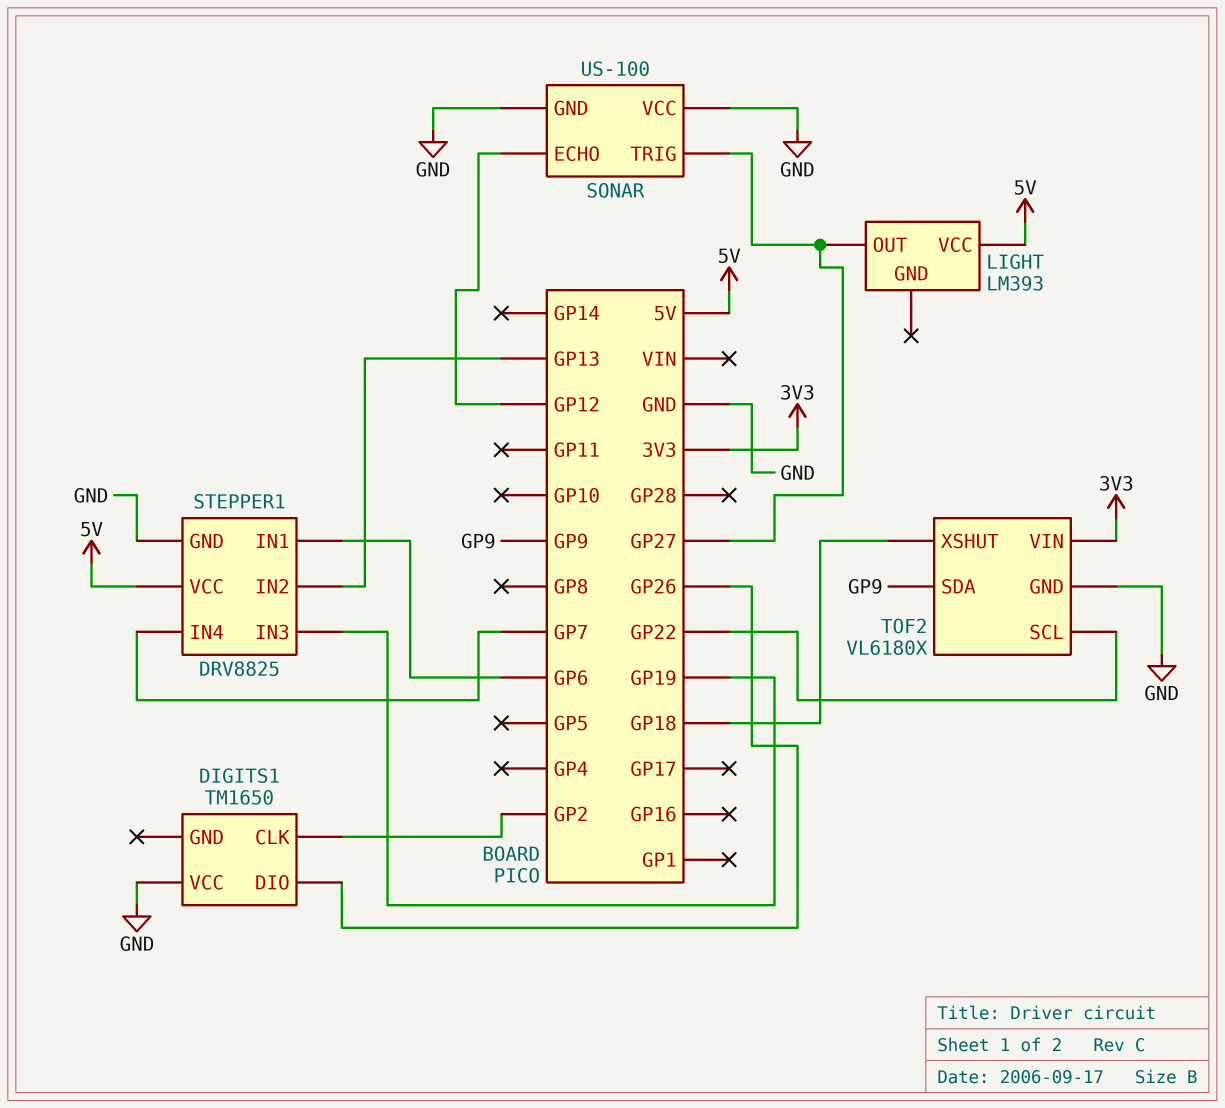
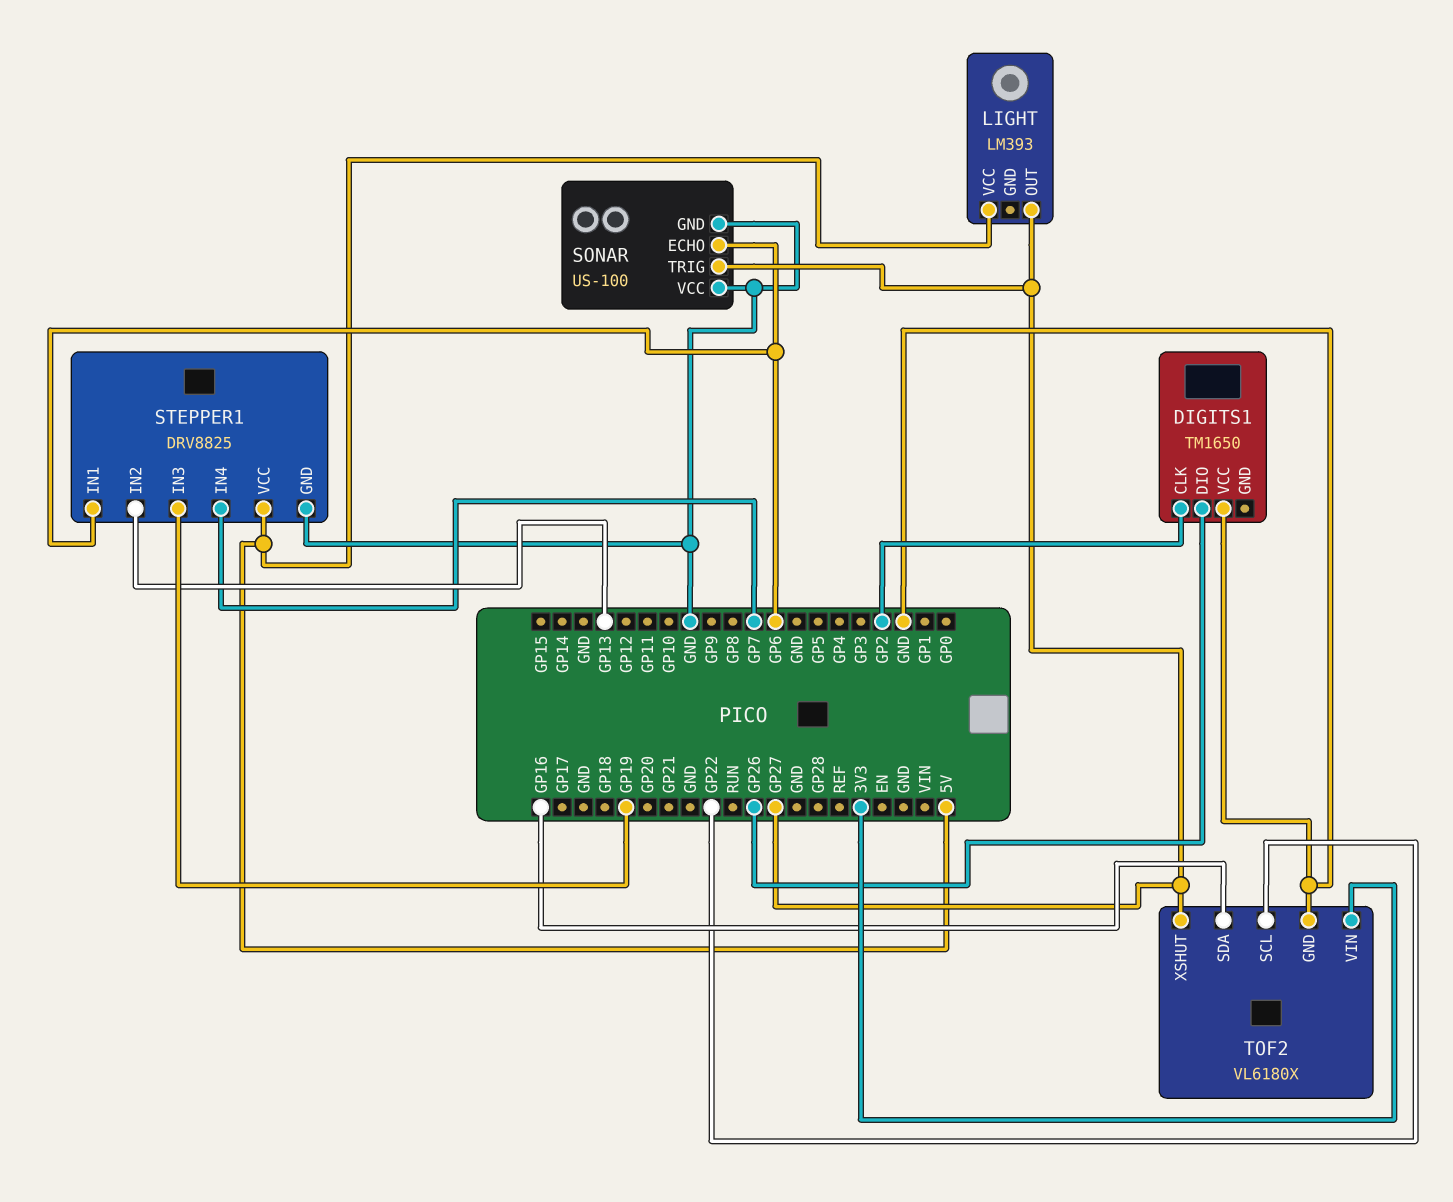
SONAR pin ECHO: GP12 -> GP6
TOF2 pin SDA: GP9 -> GP16
TOF2 pin XSHUT: GP18 -> GP27

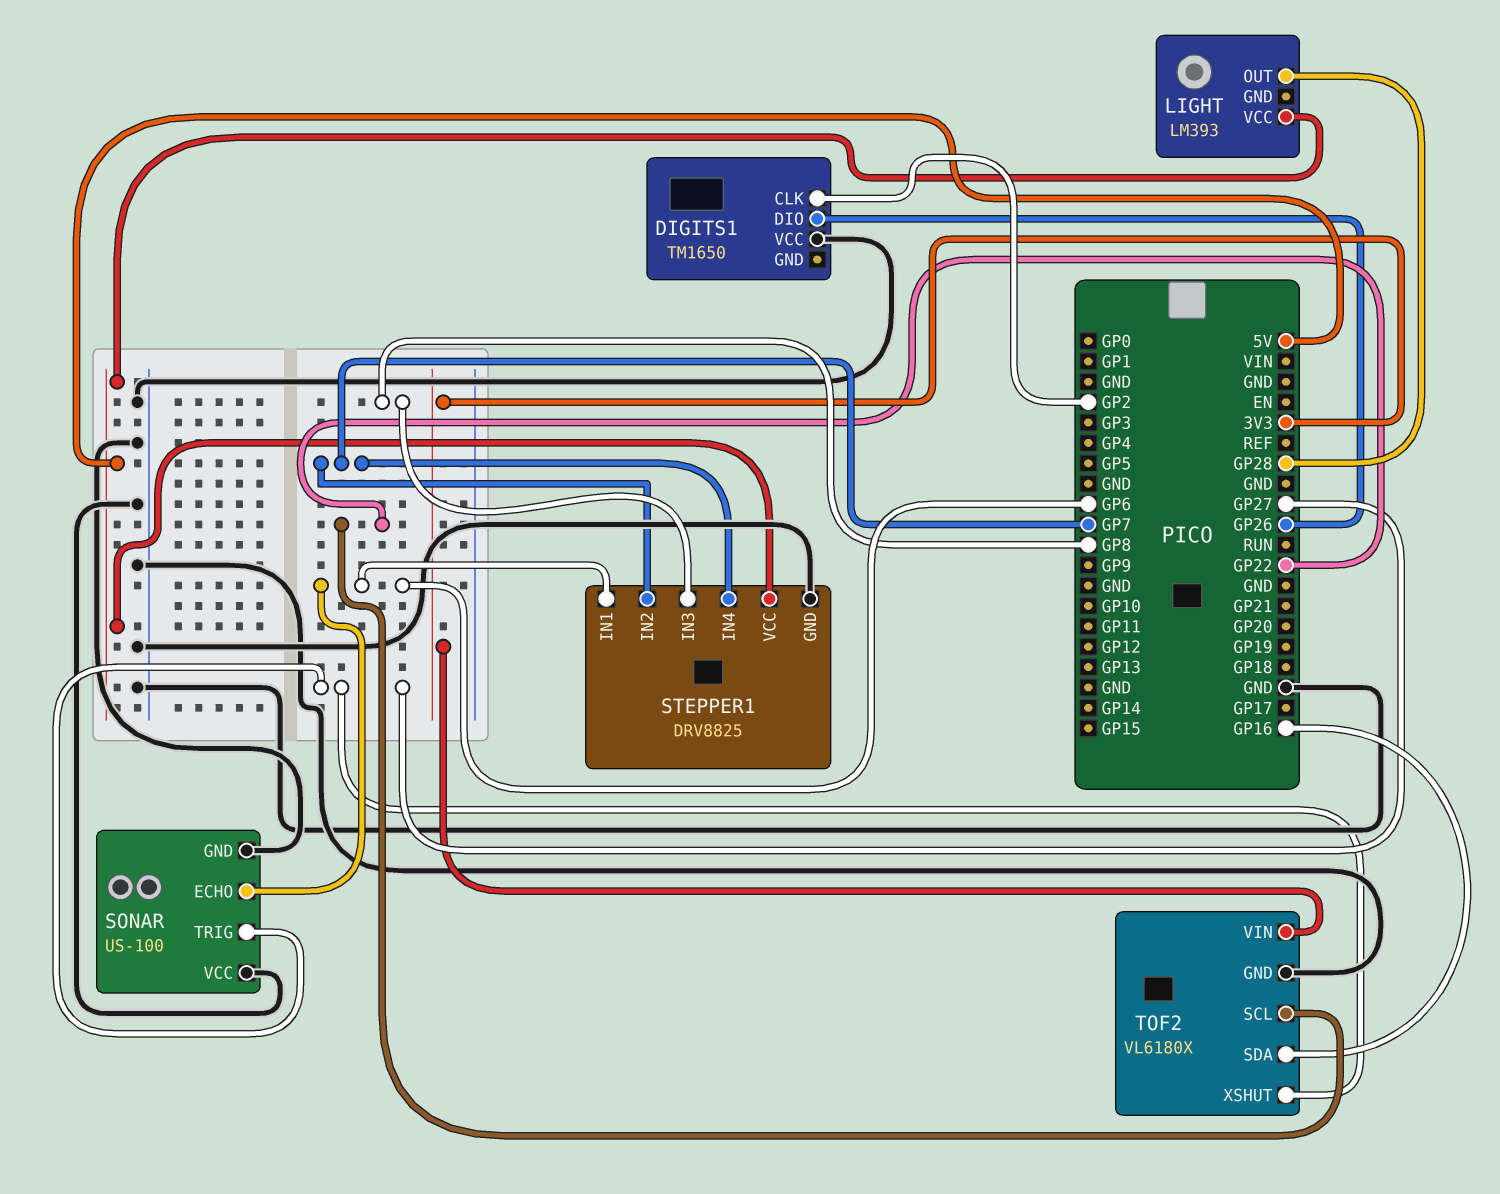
LIGHT pin OUT: GP27 -> GP28
STEPPER1 pin IN2: GP13 -> GP7
STEPPER1 pin IN3: GP19 -> GP8

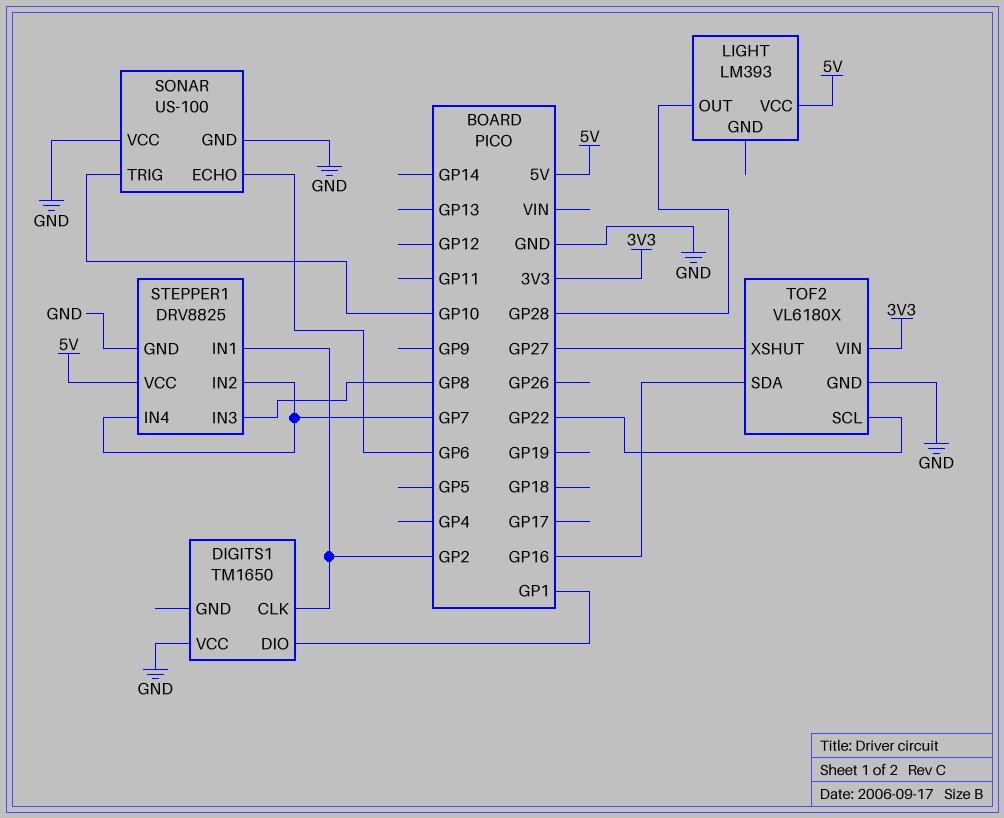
DIGITS1 pin DIO: GP26 -> GP1
SONAR pin TRIG: GP27 -> GP10
STEPPER1 pin IN1: GP6 -> GP2

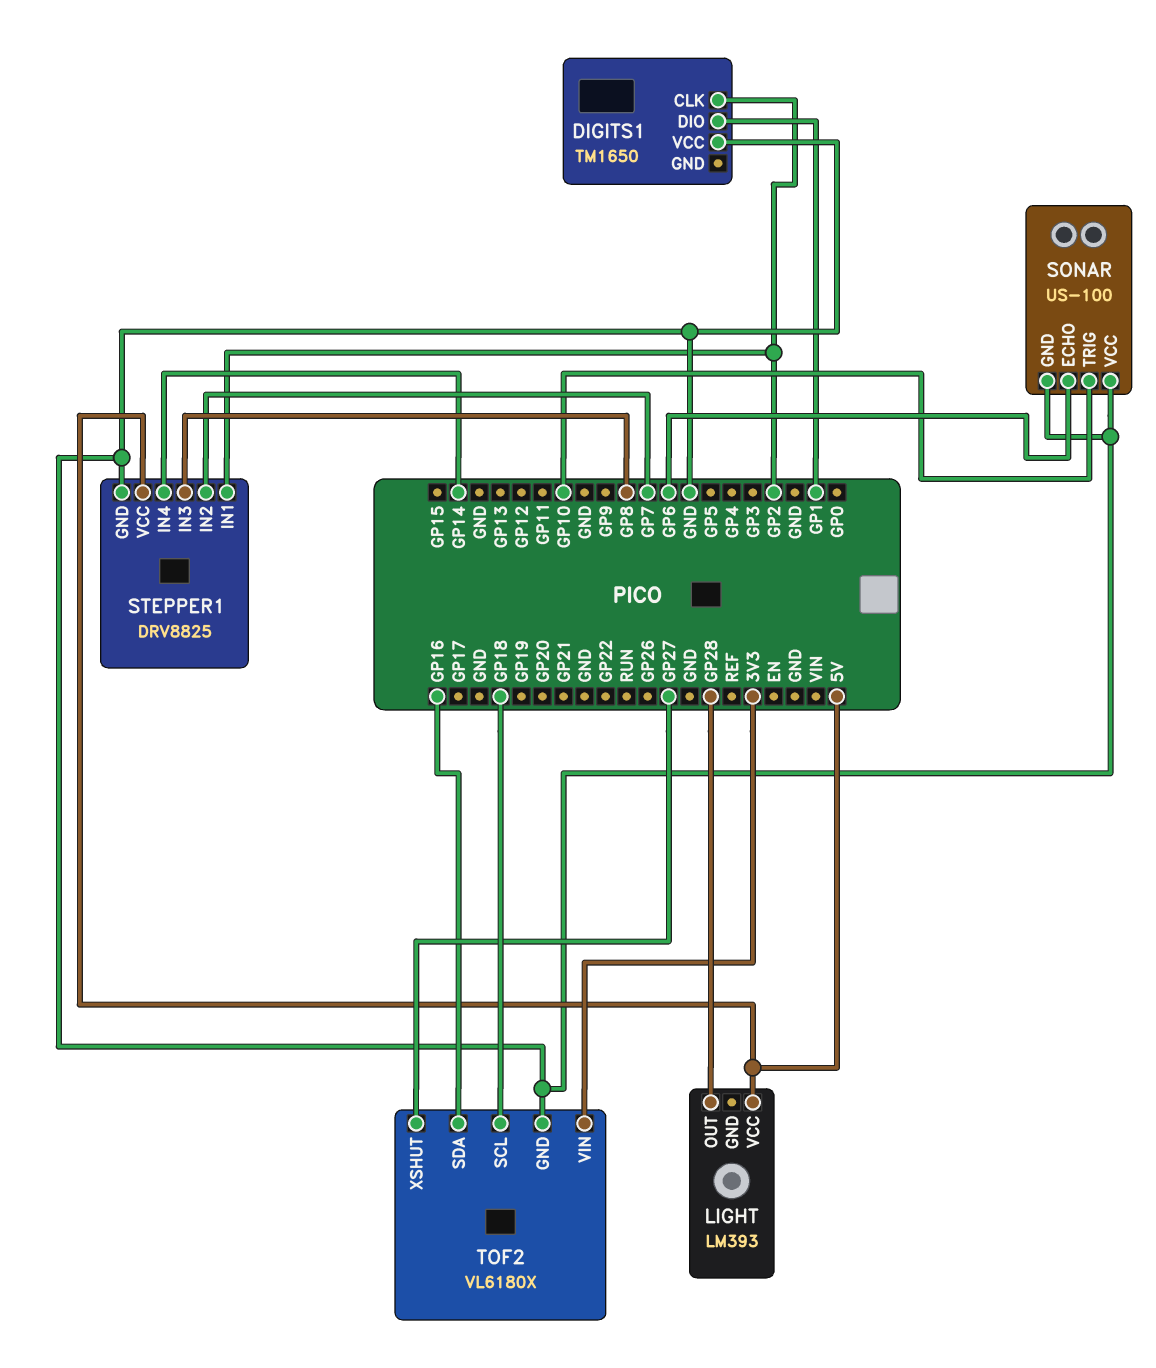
STEPPER1 pin IN4: GP7 -> GP14
TOF2 pin SCL: GP22 -> GP18

